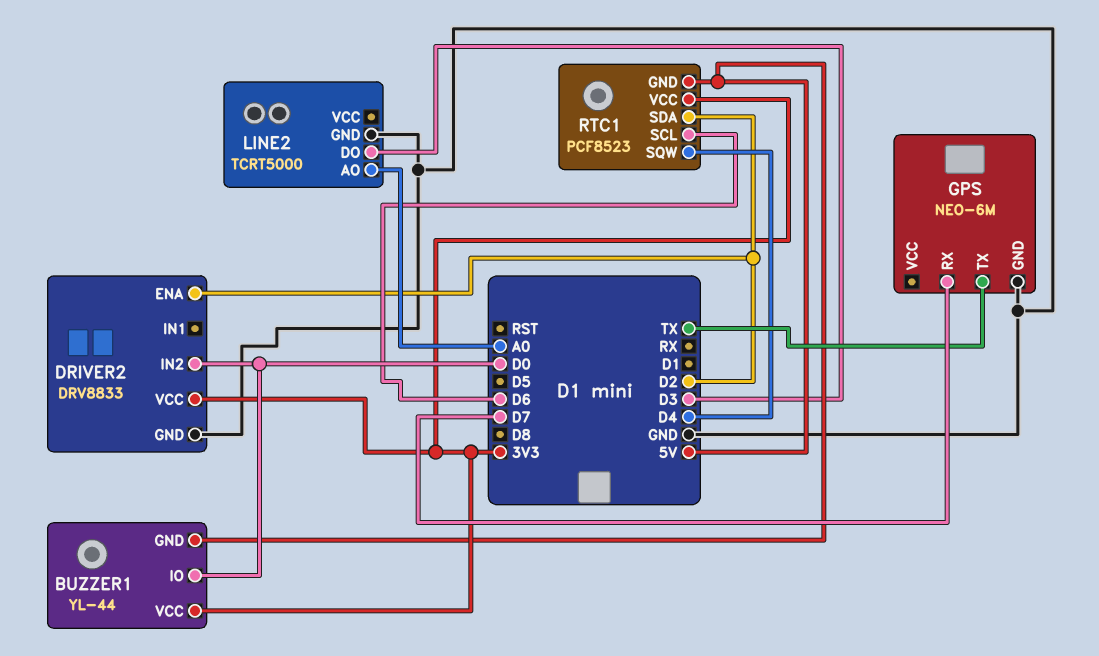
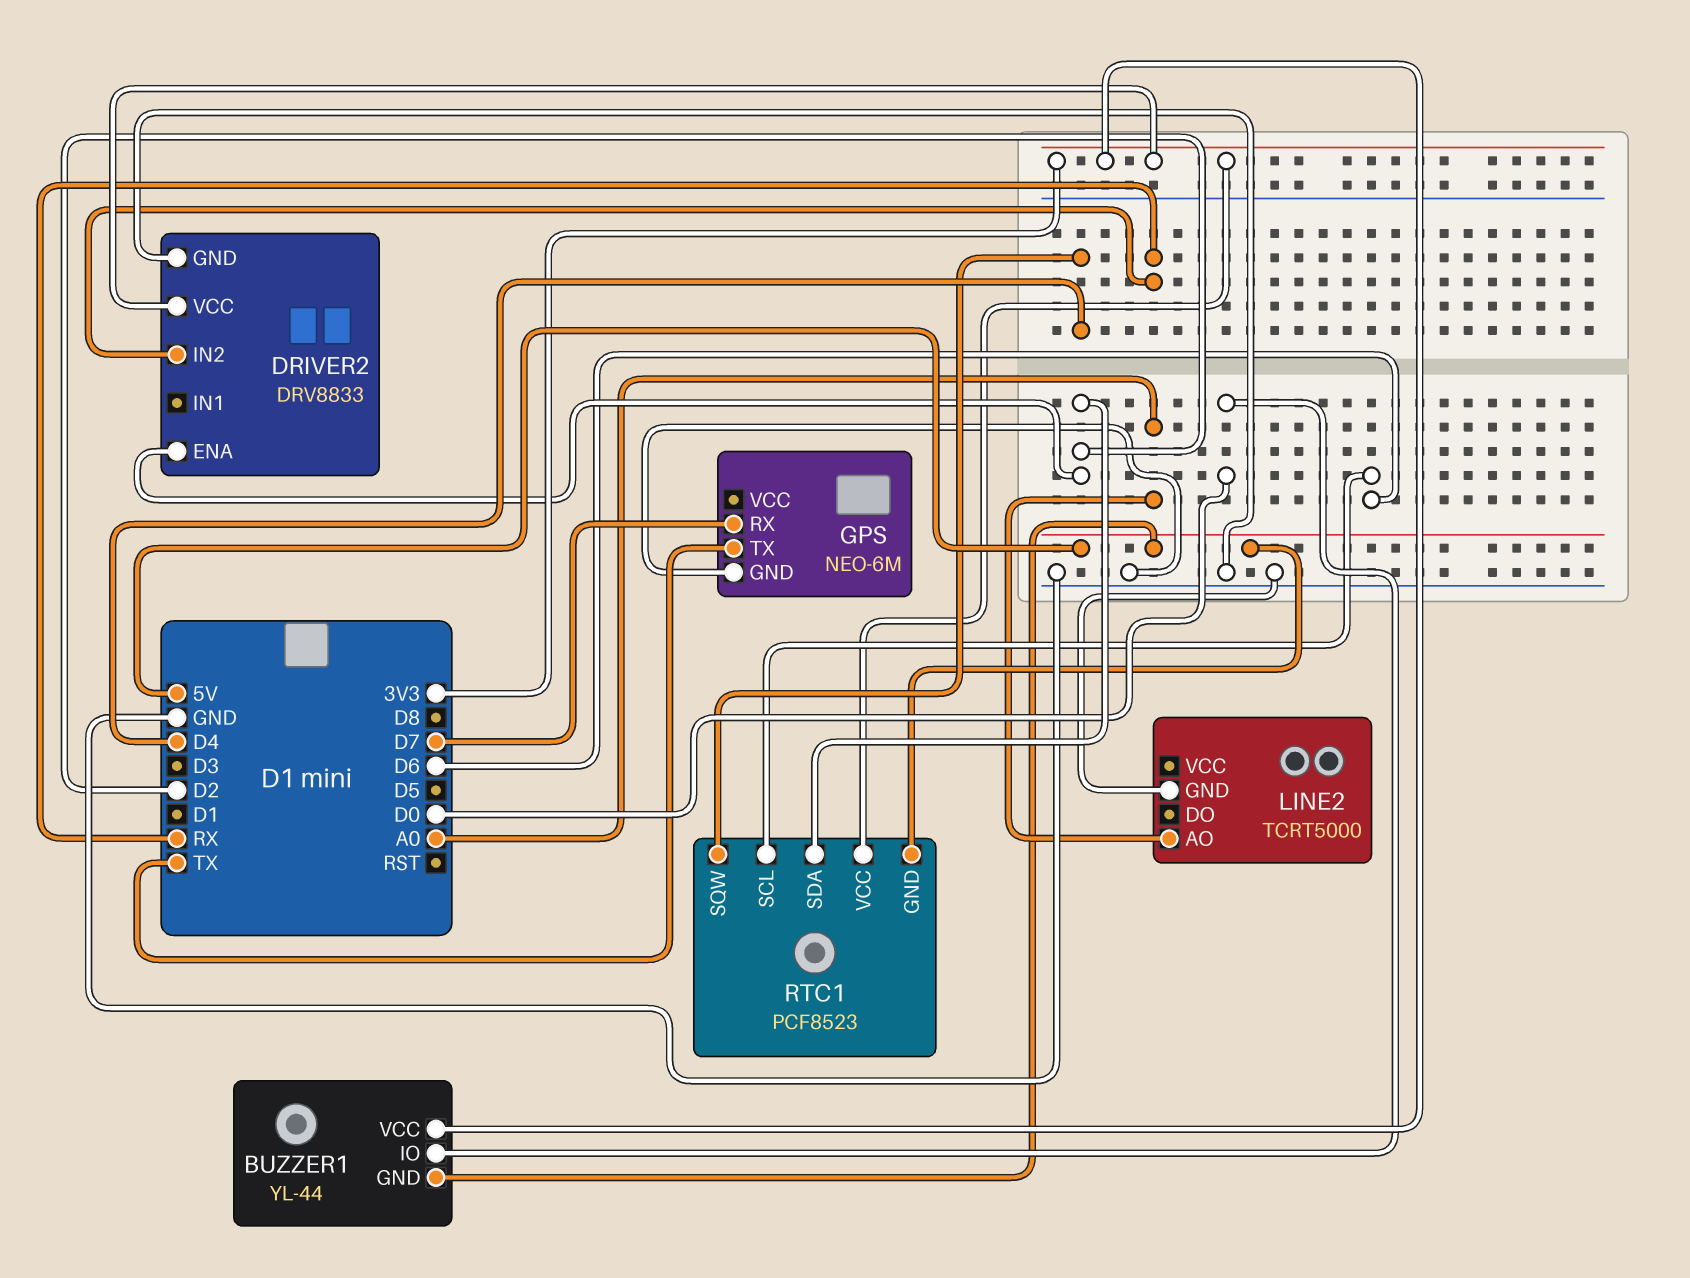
DRIVER2 pin IN2: D0 -> RX
LINE2 pin DO: D3 -> none

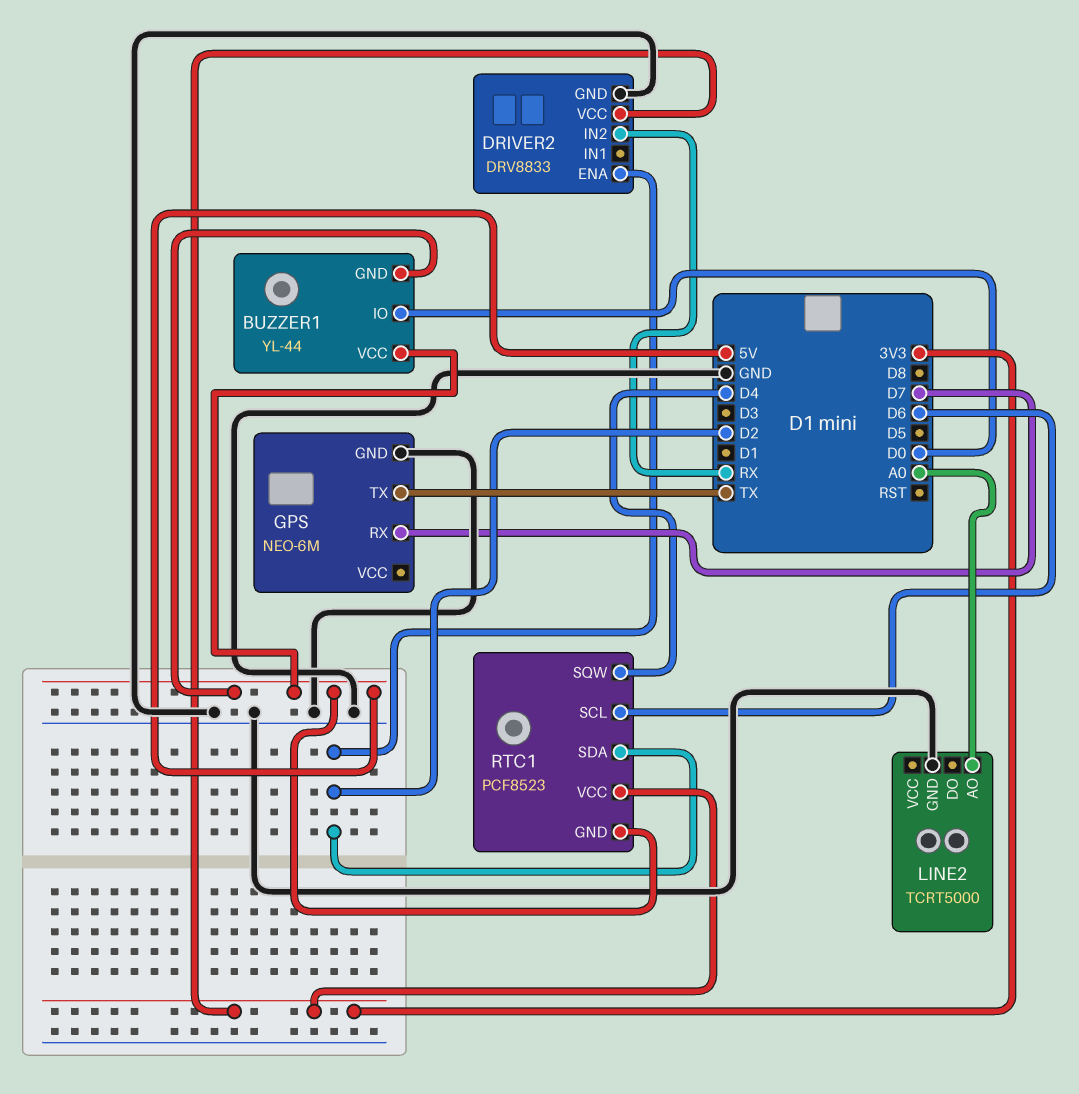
BUZZER1 pin VCC: 3V3 -> 5V

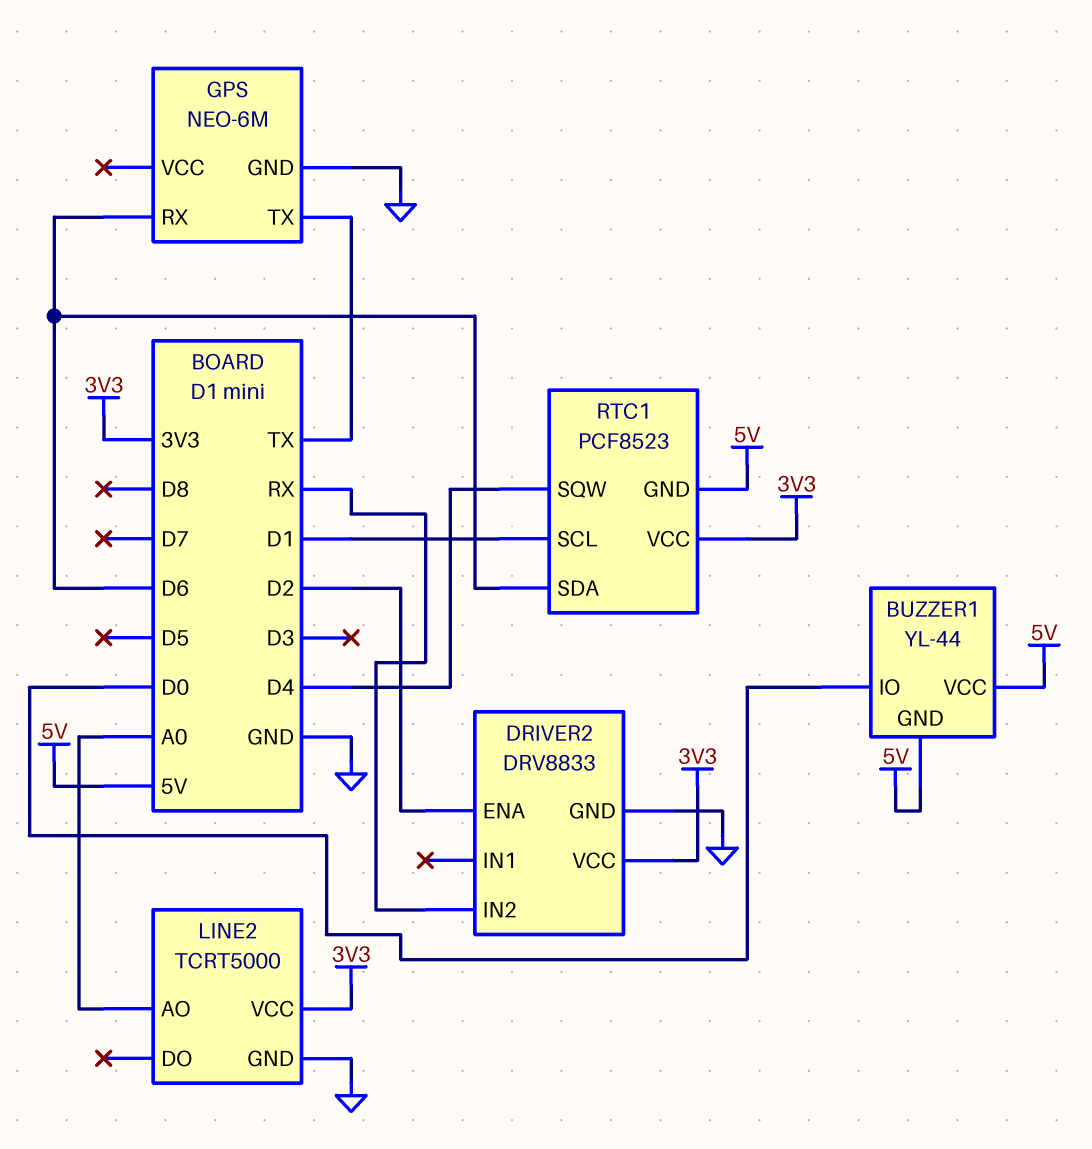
GPS pin RX: D7 -> D6
LINE2 pin VCC: none -> 3V3
RTC1 pin SCL: D6 -> D1
RTC1 pin SDA: D2 -> D6

